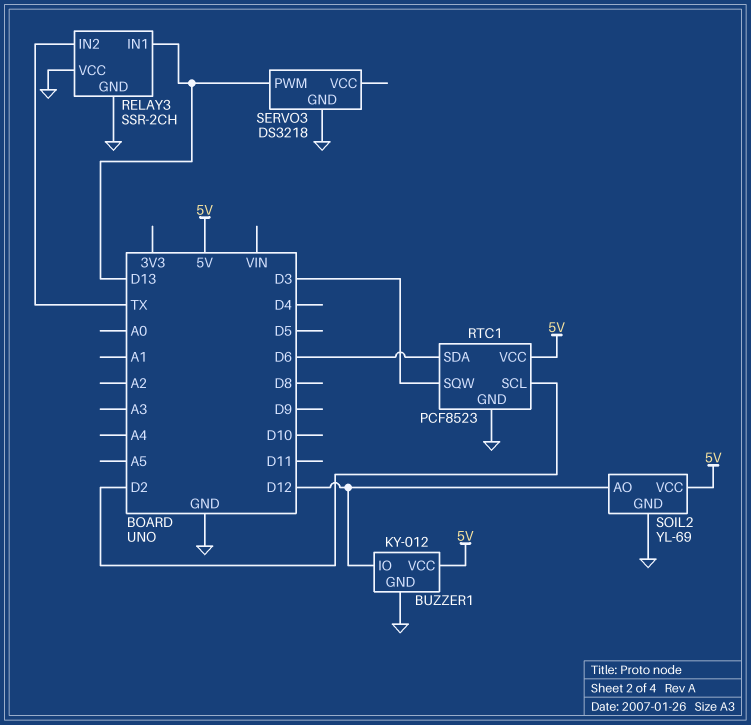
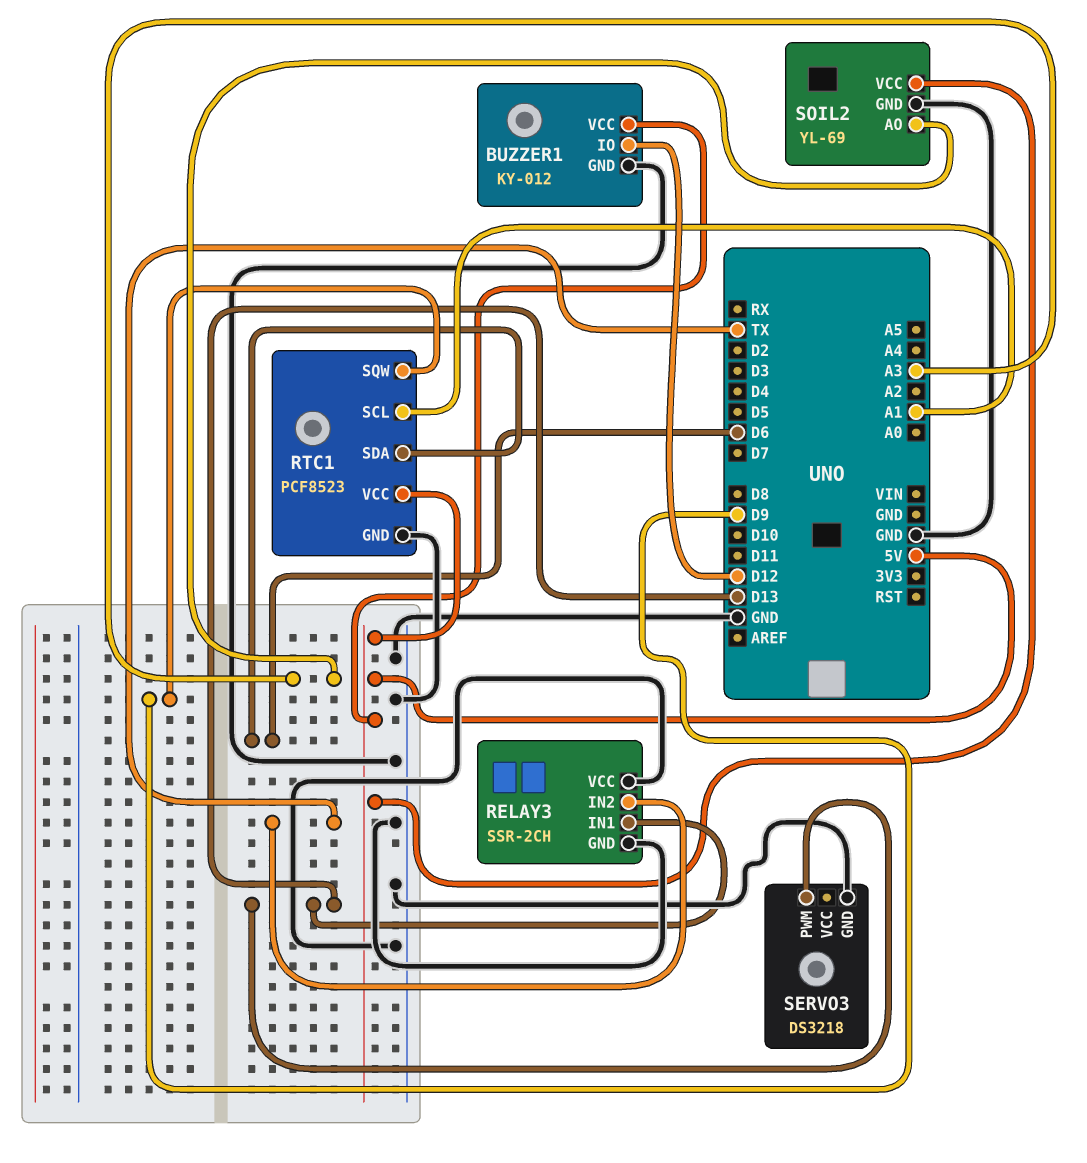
RTC1 pin SCL: D2 -> A1
RTC1 pin SQW: D3 -> D9
SOIL2 pin AO: D12 -> A3

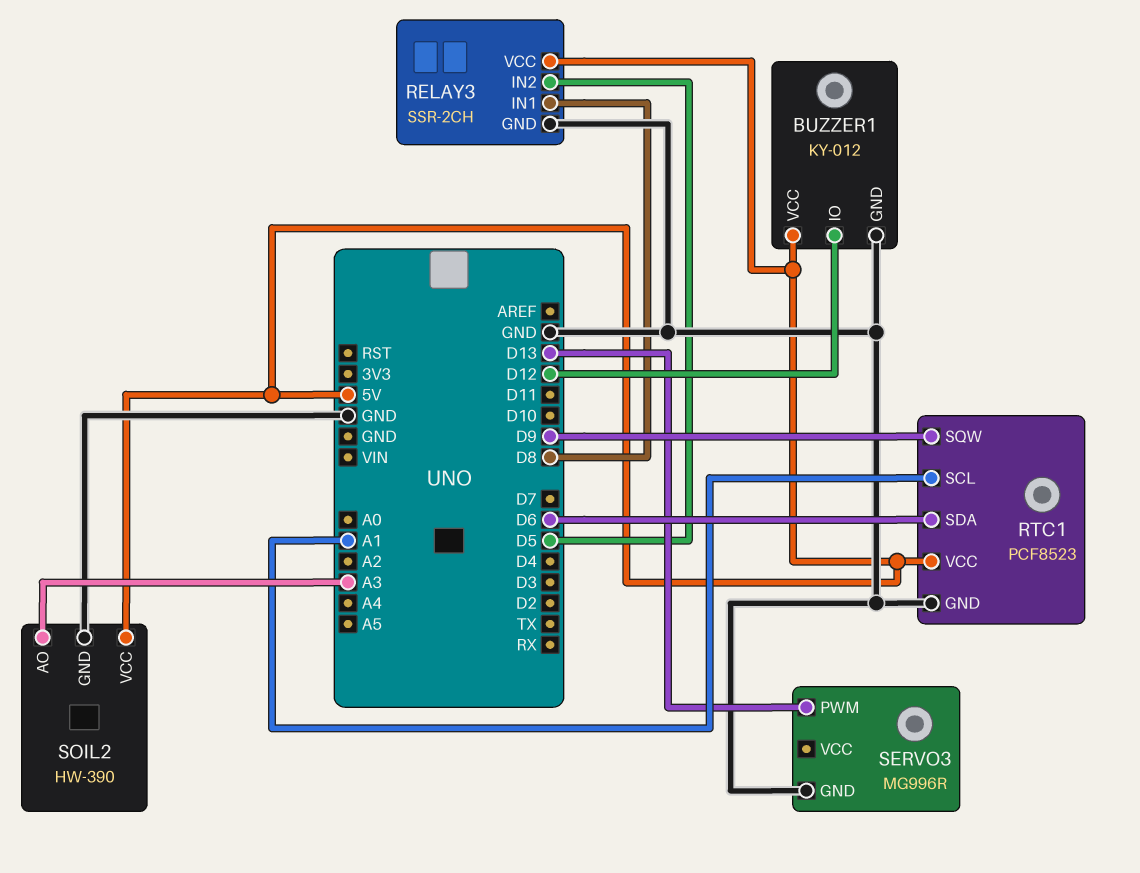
RELAY3 pin IN1: D13 -> D8
RELAY3 pin IN2: TX -> D5
RELAY3 pin VCC: GND -> 5V
SERVO3: DS3218 -> MG996R
SOIL2: YL-69 -> HW-390

